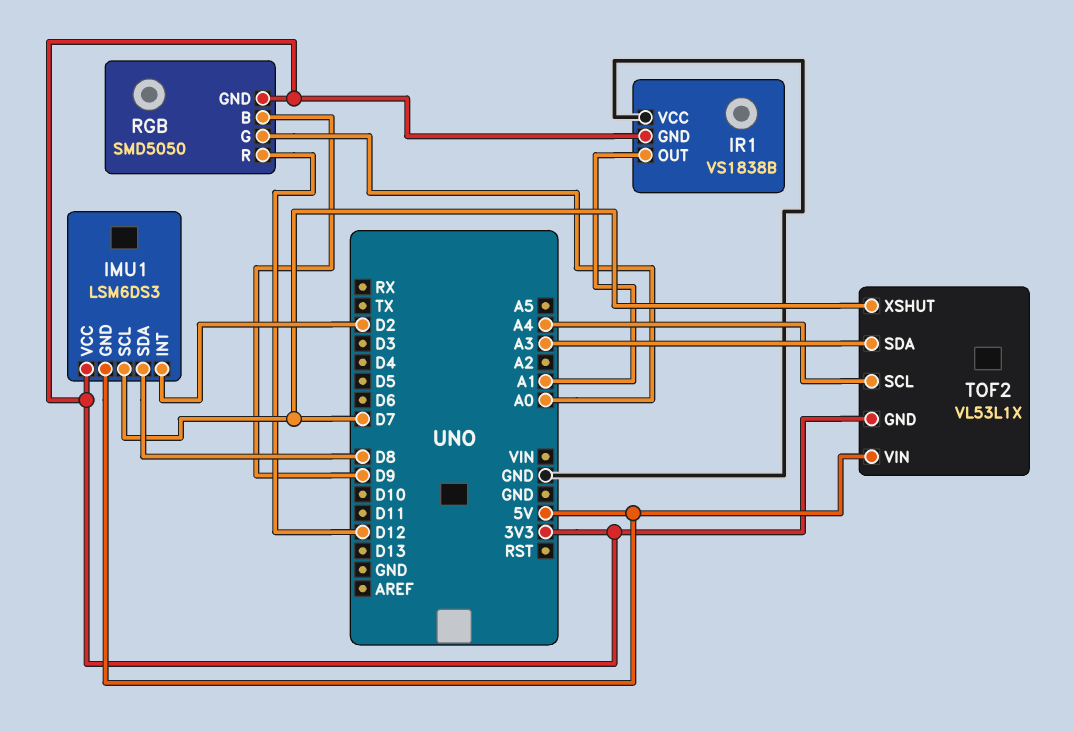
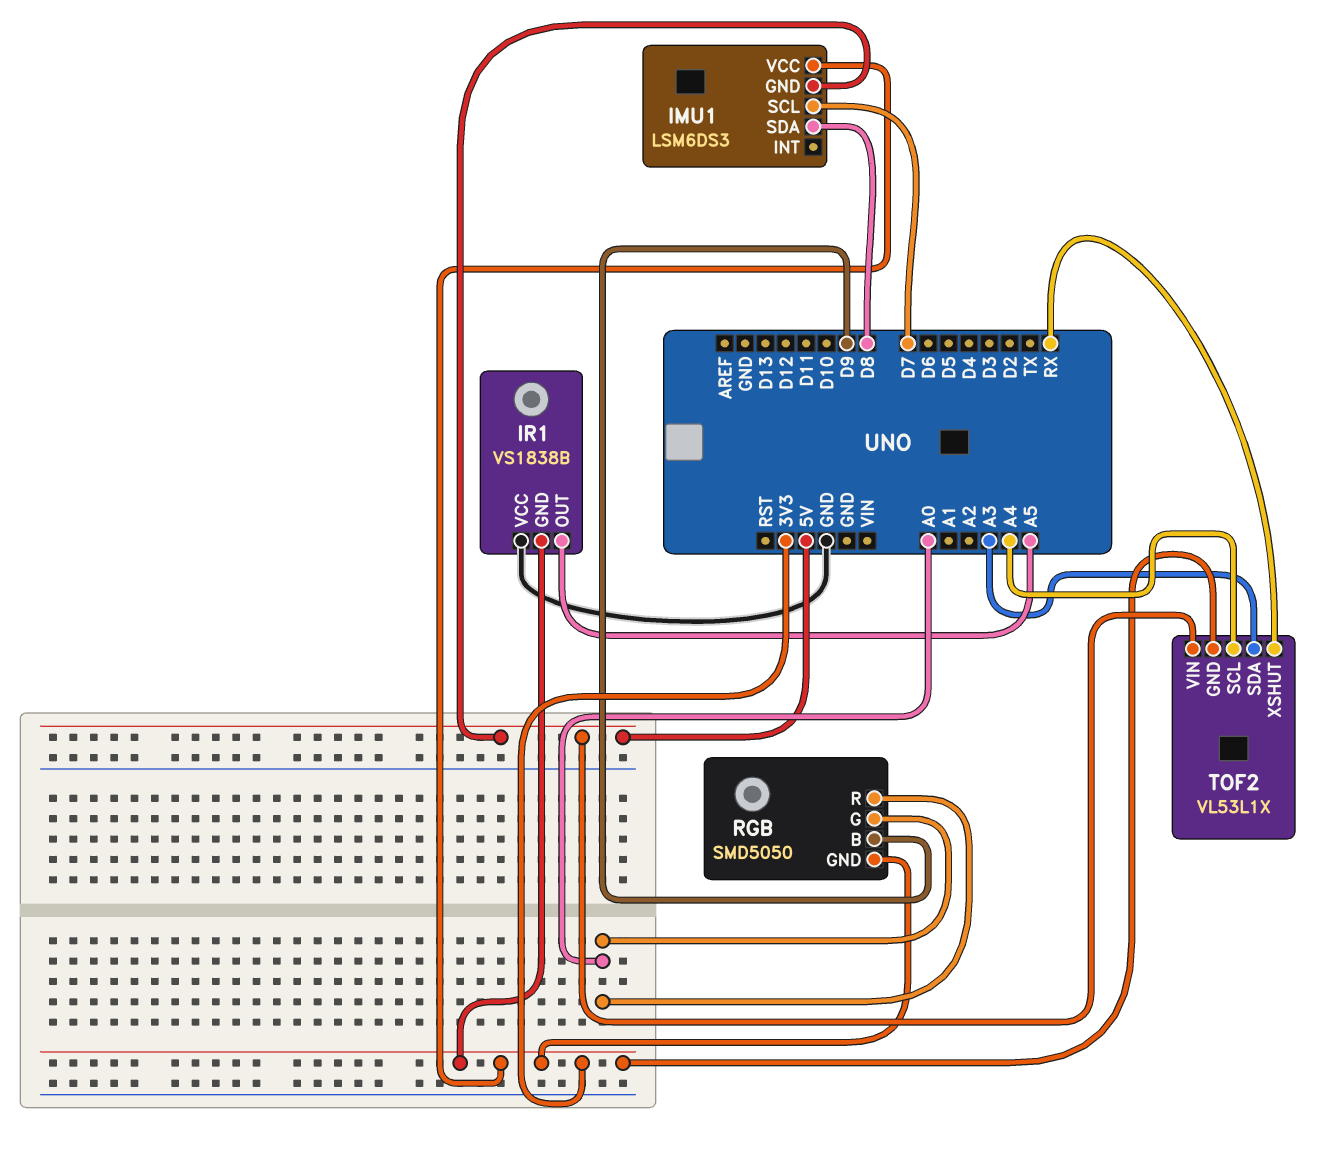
IMU1 pin INT: D2 -> none
IR1 pin OUT: A1 -> A5
RGB pin R: D12 -> A0
TOF2 pin XSHUT: D7 -> RX

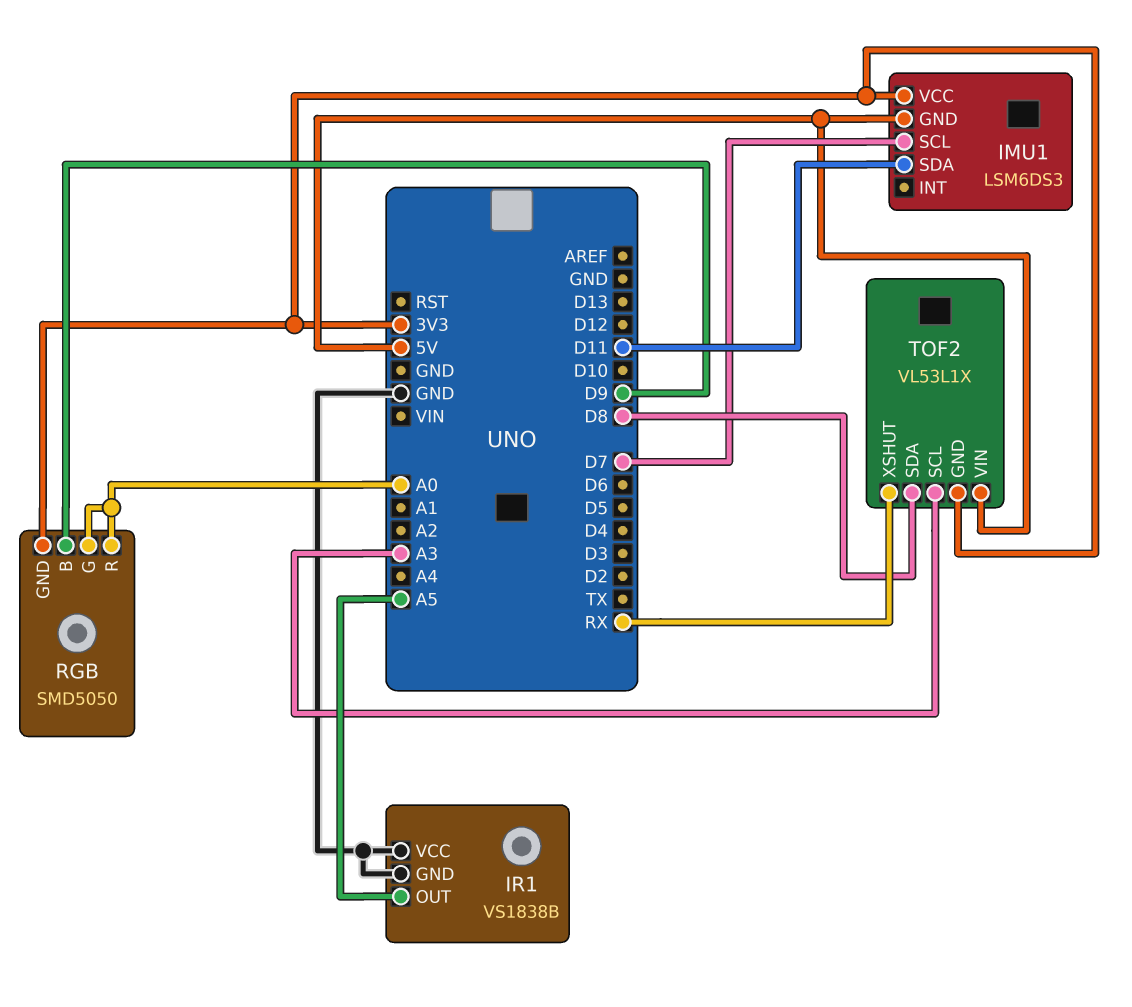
IMU1 pin SDA: D8 -> D11
IR1 pin GND: 3V3 -> GND
TOF2 pin SCL: A4 -> A3
TOF2 pin SDA: A3 -> D8

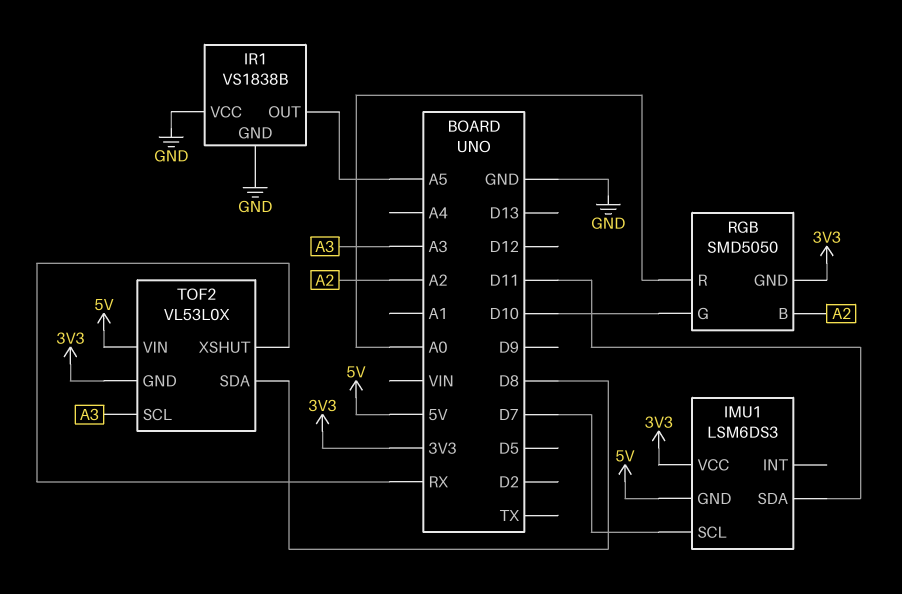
RGB pin B: D9 -> A2
RGB pin G: A0 -> D10
TOF2: VL53L1X -> VL53L0X

